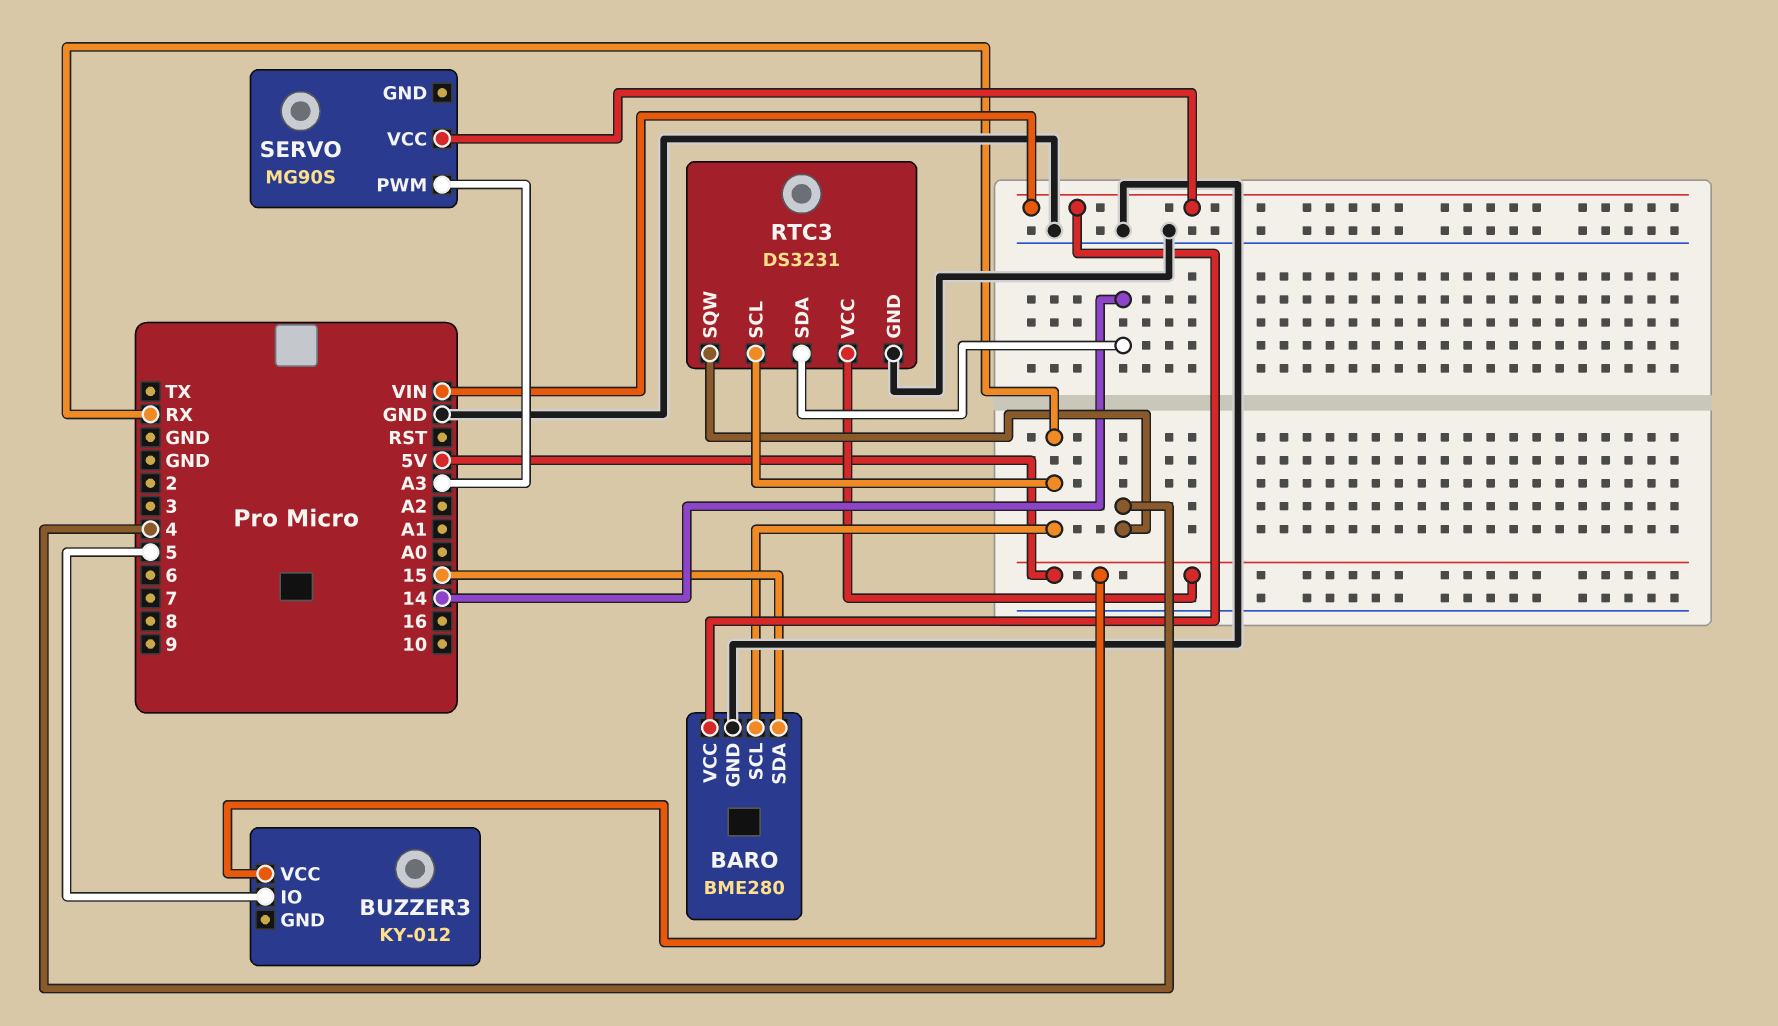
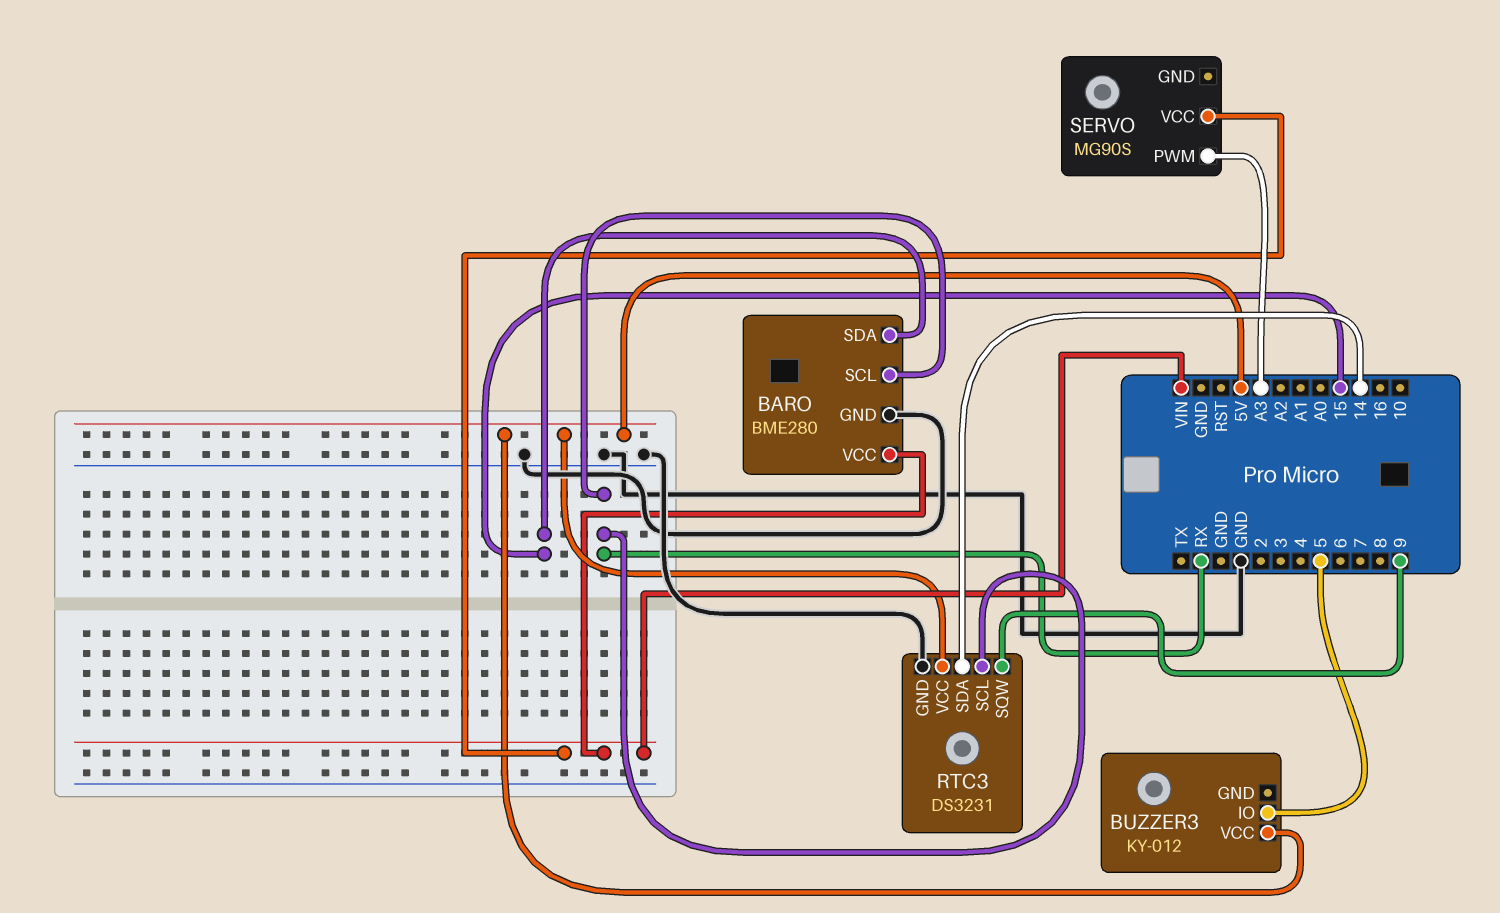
RTC3 pin SQW: 4 -> 9

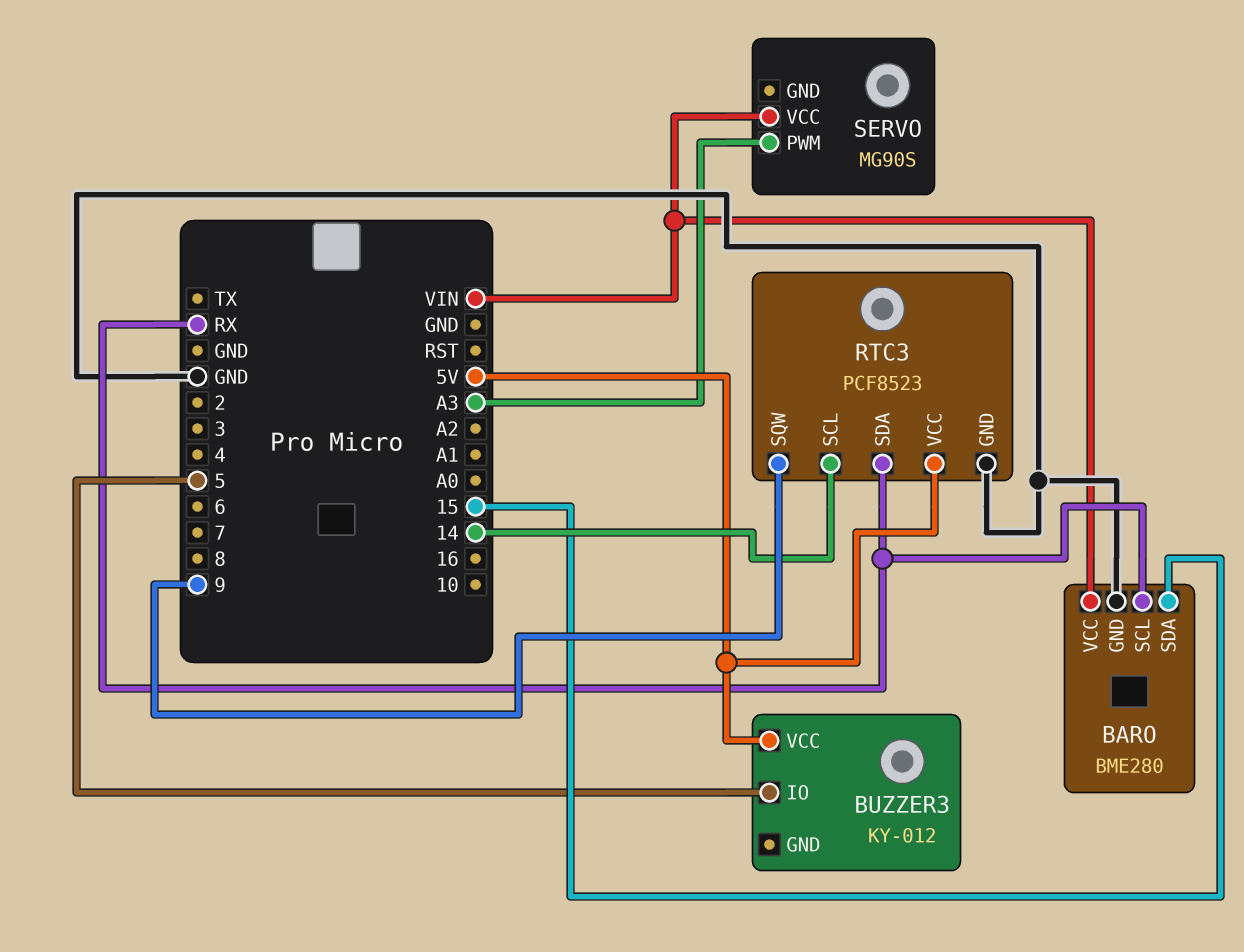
RTC3: DS3231 -> PCF8523
RTC3 pin SCL: RX -> 14
RTC3 pin SDA: 14 -> RX

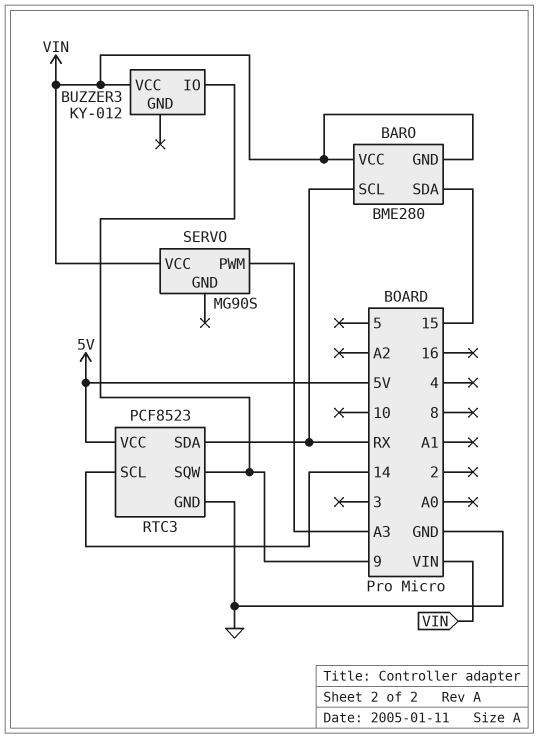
BARO pin GND: GND -> VIN
BUZZER3 pin IO: 5 -> 9
BUZZER3 pin VCC: 5V -> VIN

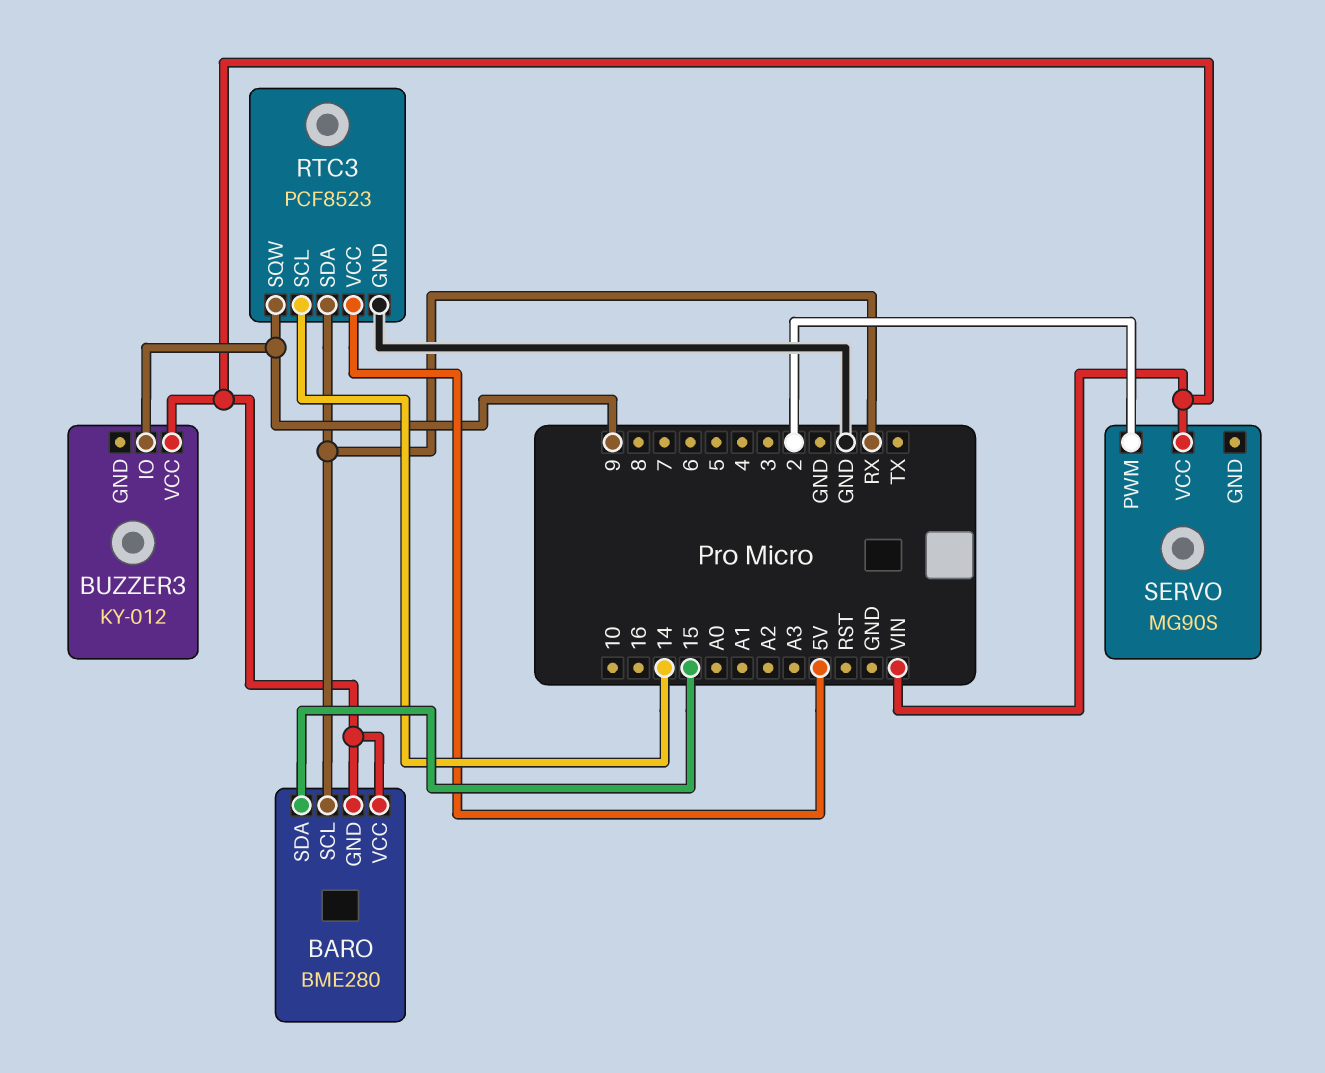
SERVO pin PWM: A3 -> 2

